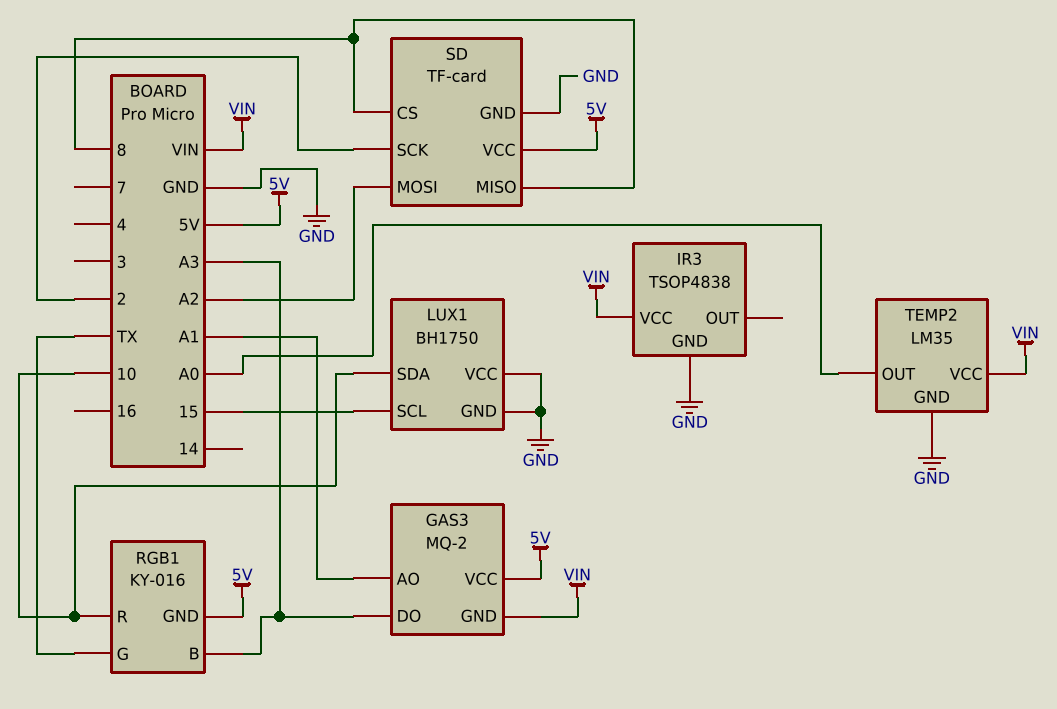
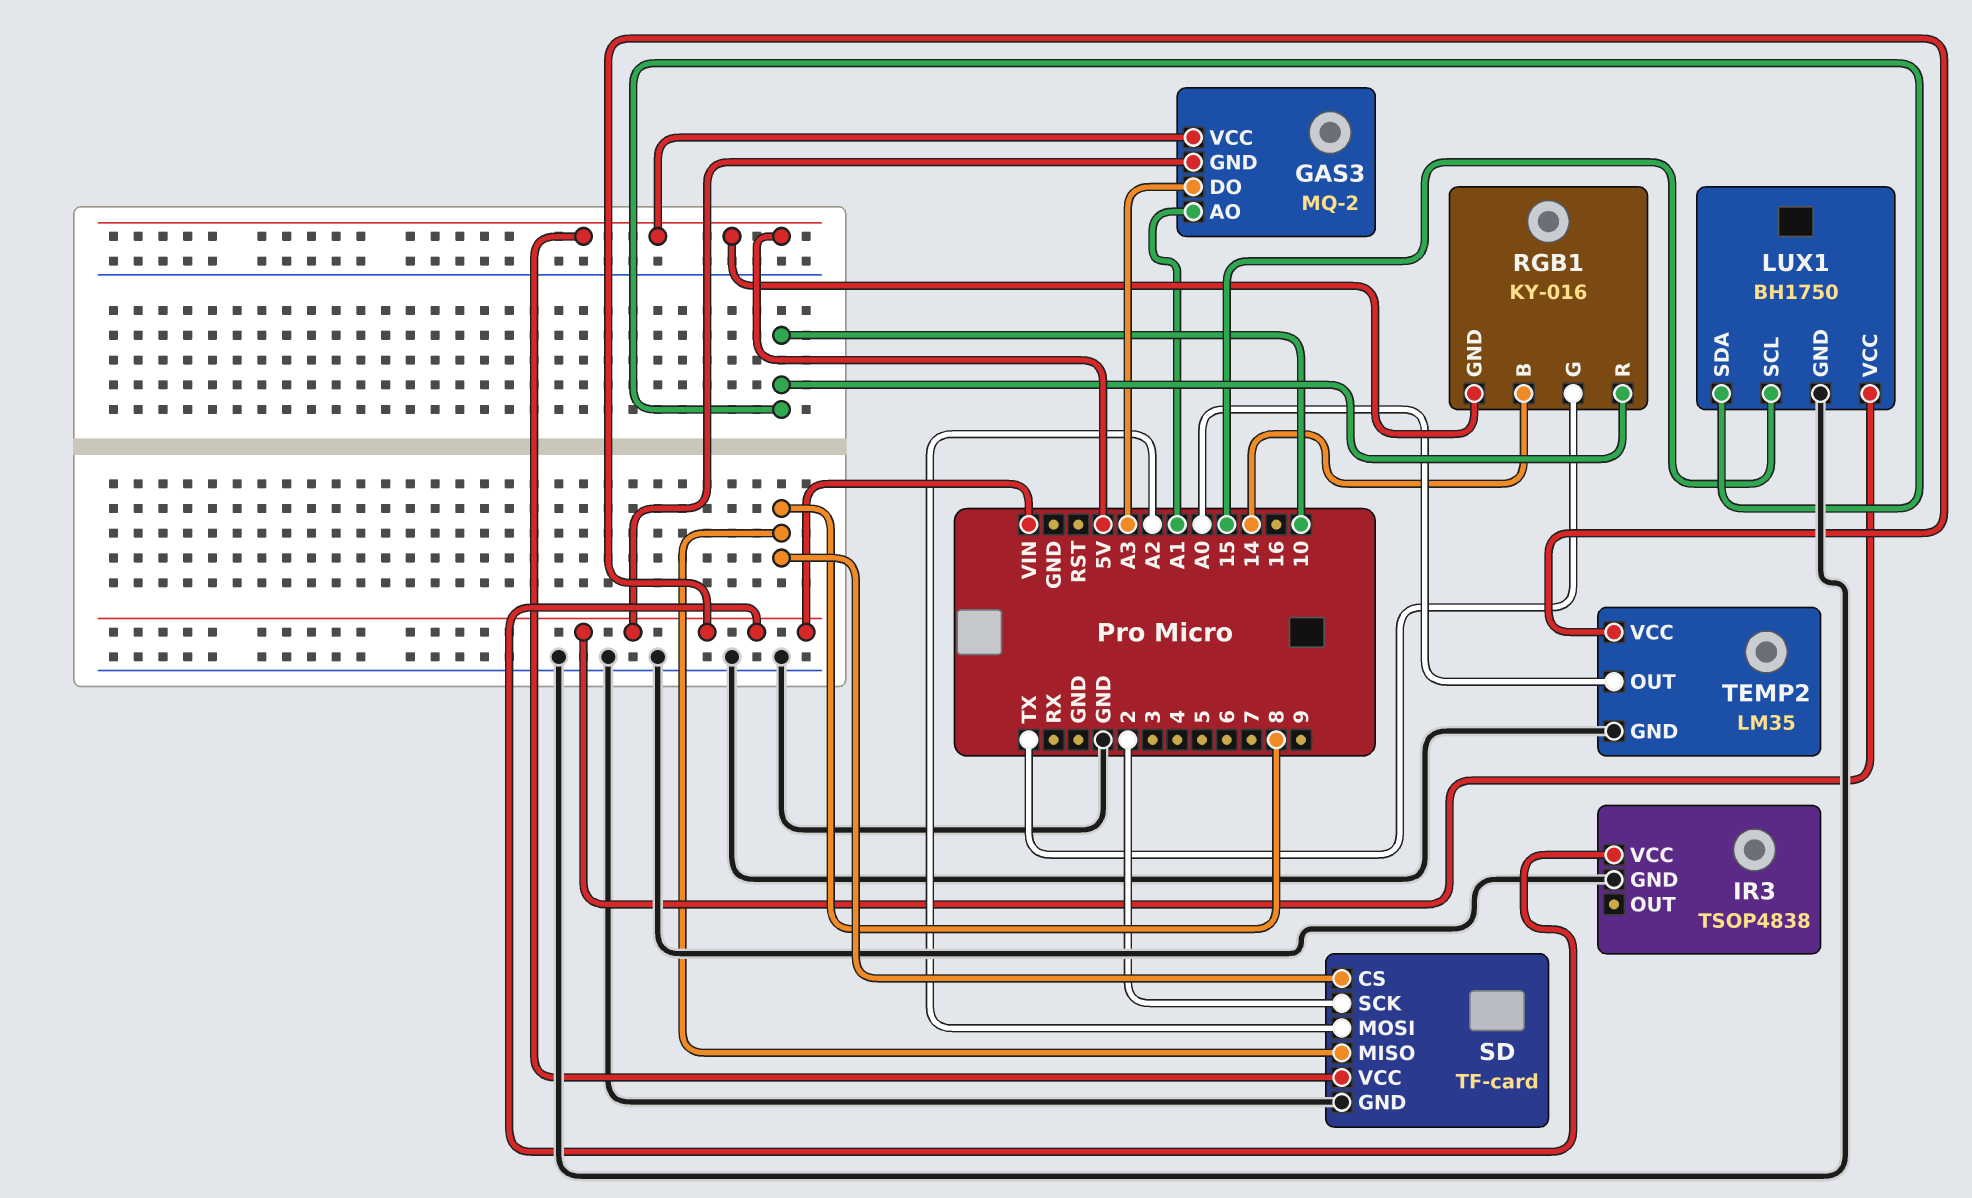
LUX1 pin VCC: GND -> VIN
RGB1 pin B: A3 -> 14

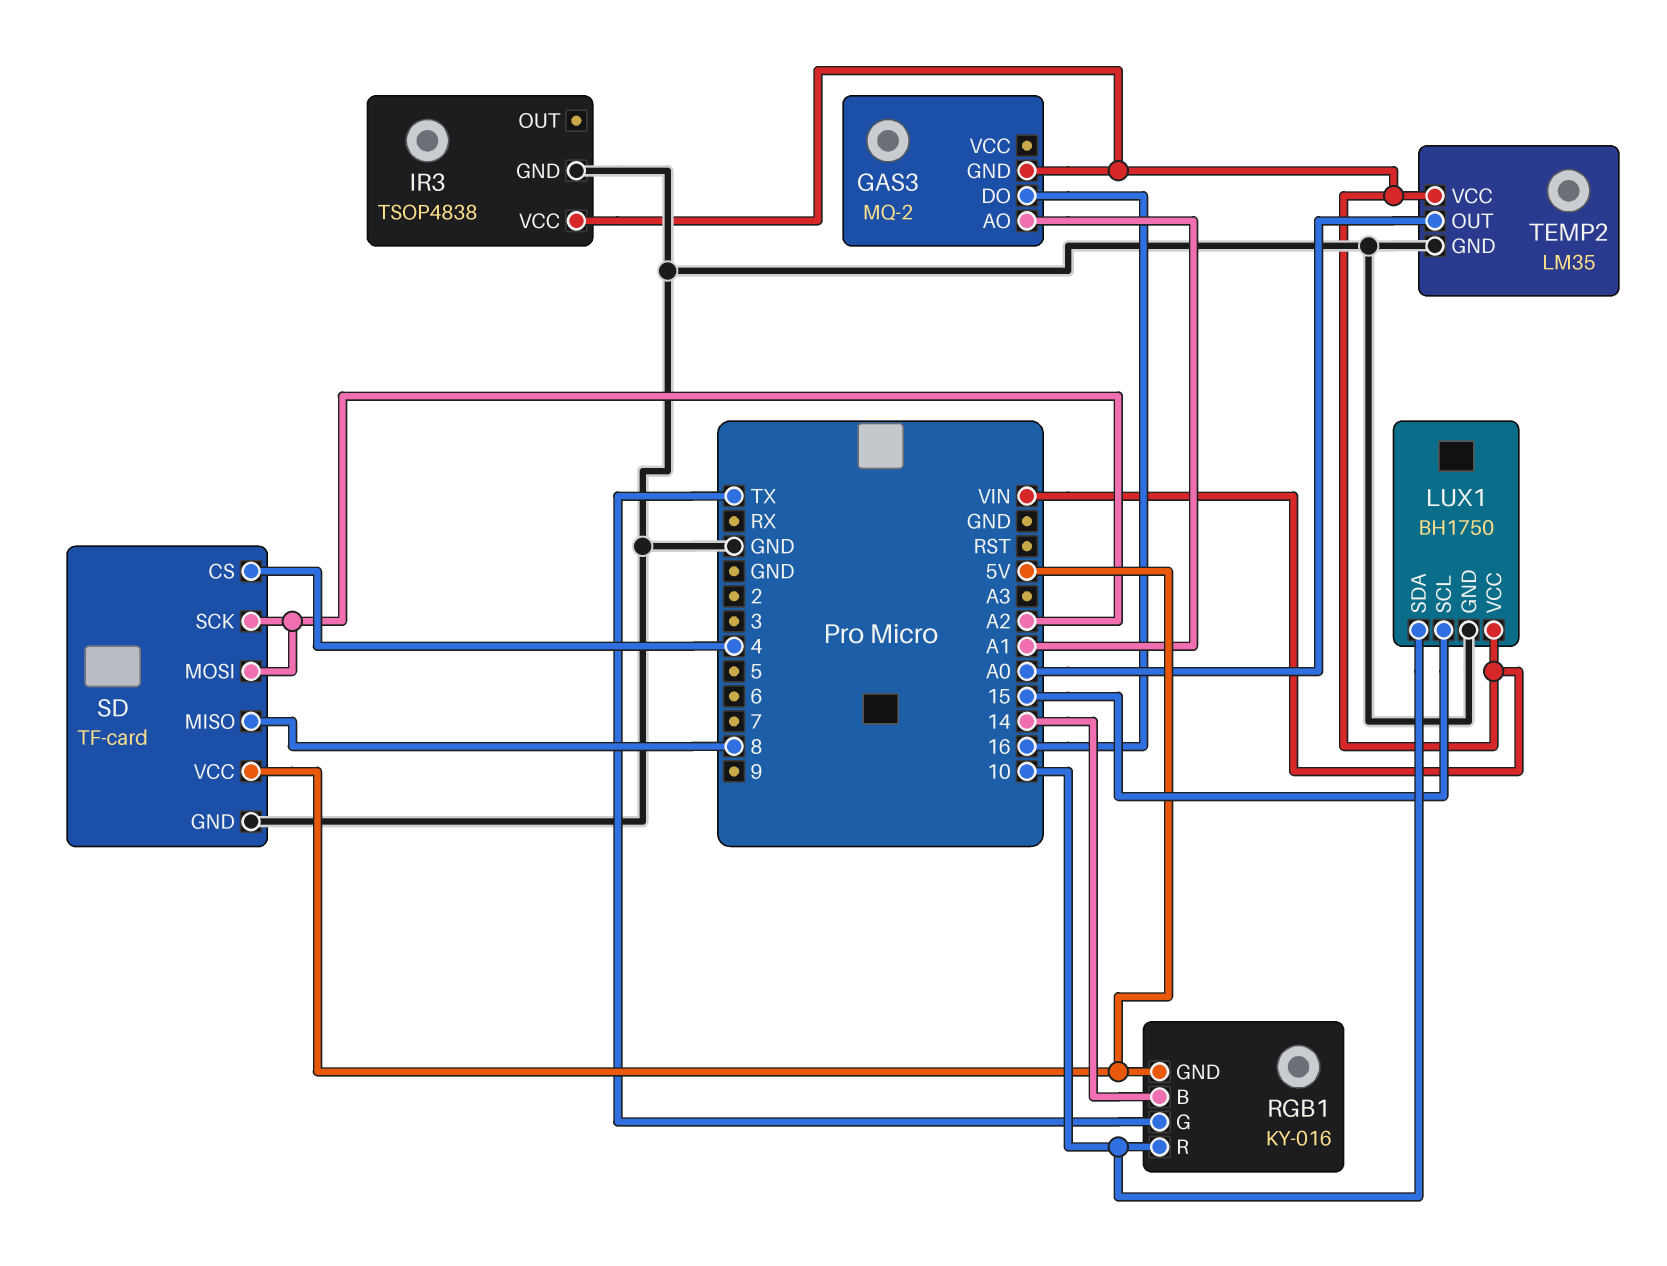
GAS3 pin DO: A3 -> 16
GAS3 pin VCC: 5V -> none
SD pin CS: 8 -> 4
SD pin SCK: 2 -> A2

